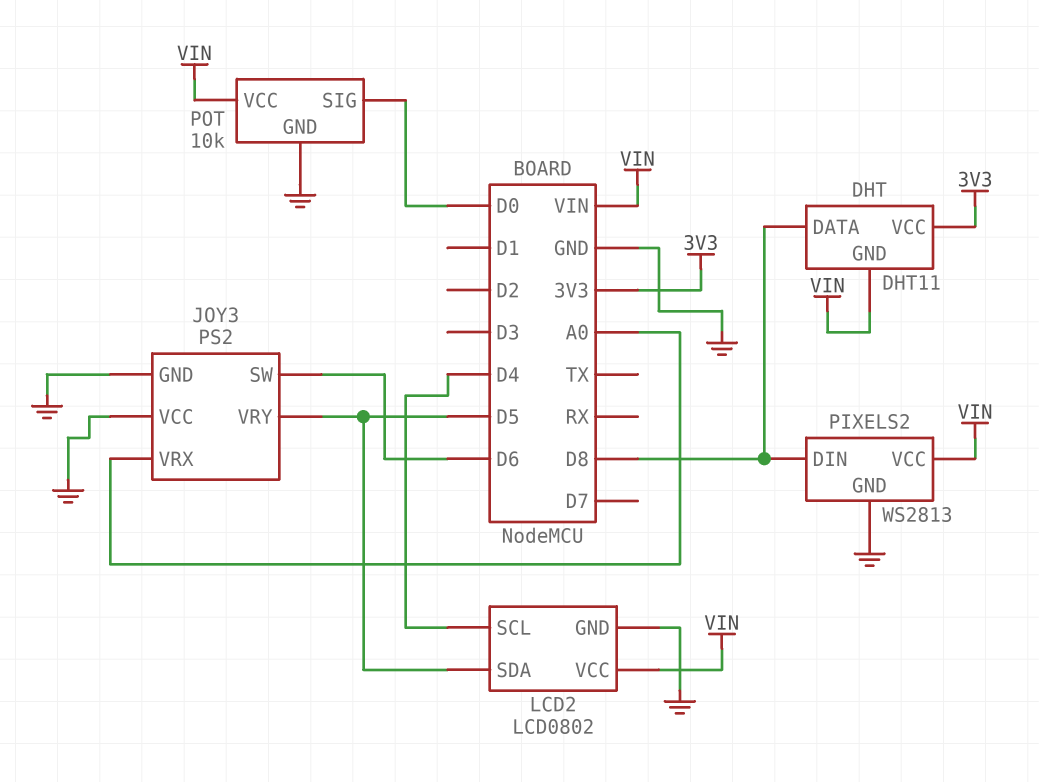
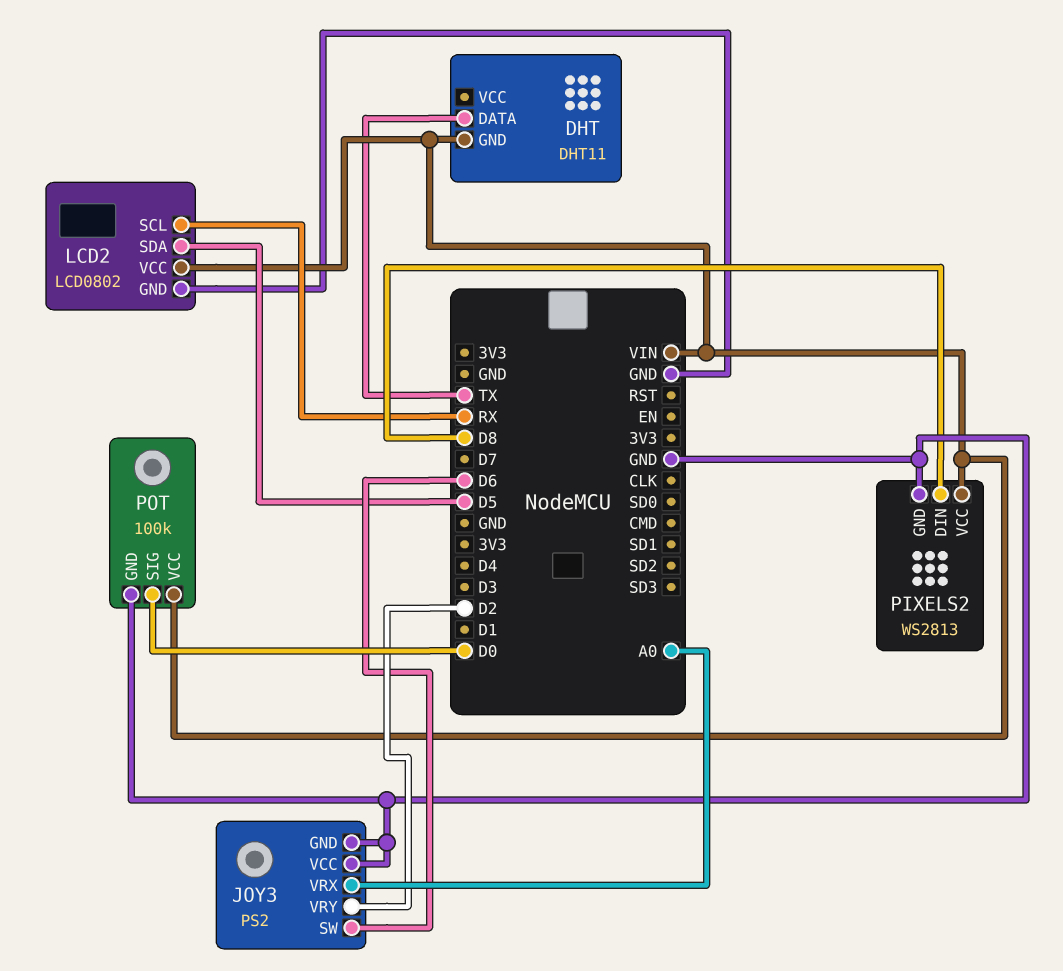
DHT pin DATA: D8 -> TX
DHT pin VCC: 3V3 -> none
JOY3 pin VRY: D5 -> D2
LCD2 pin SCL: D4 -> RX
POT: 10k -> 100k

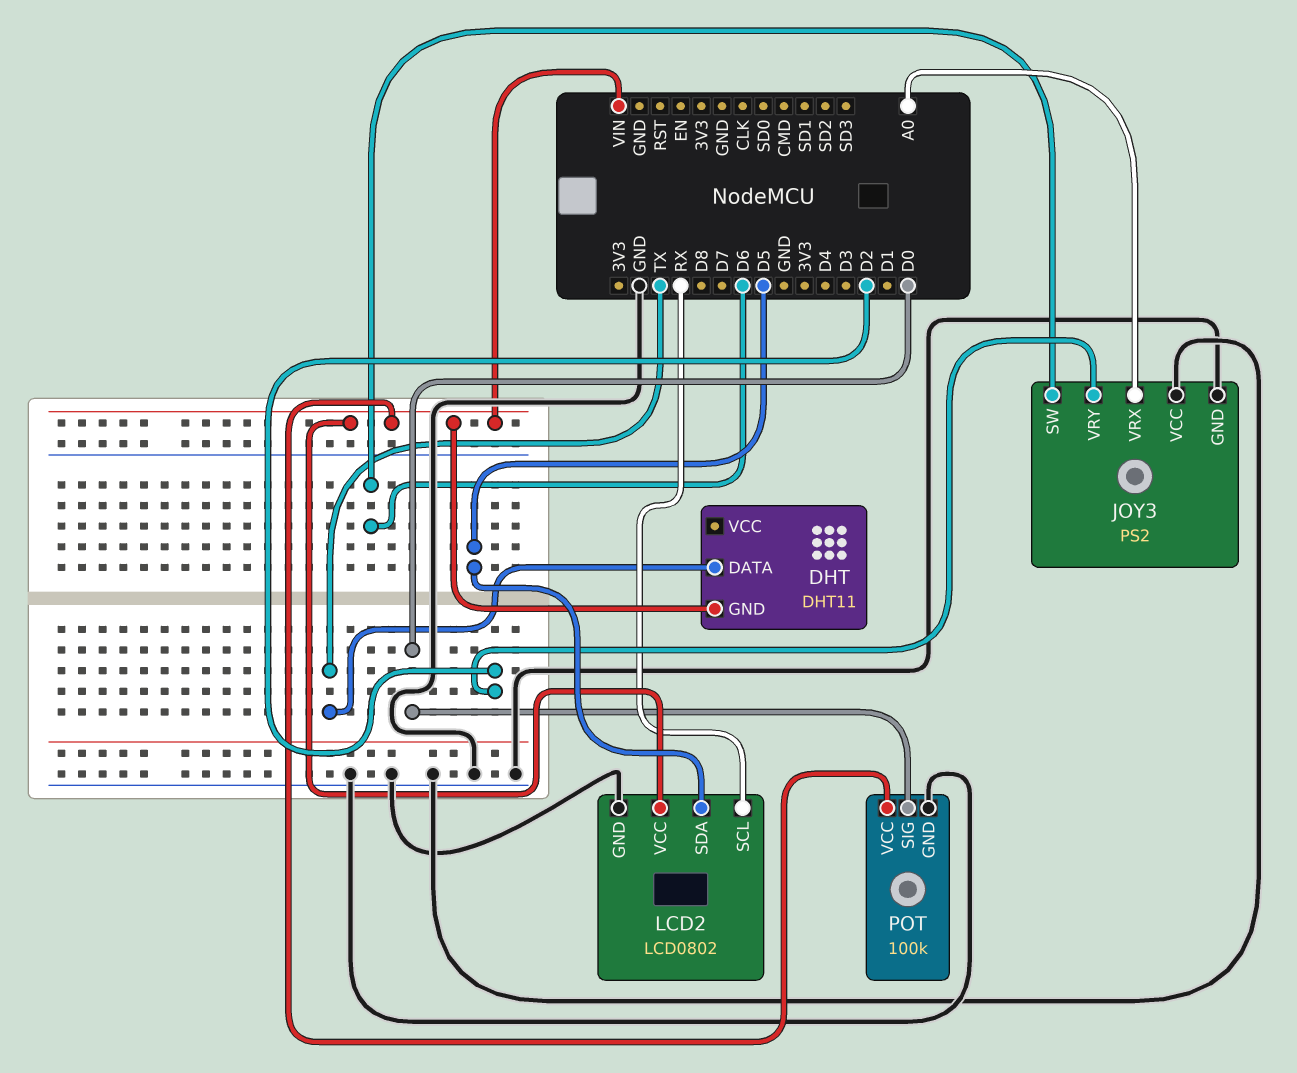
PIXELS2: WS2813 -> none
PIXELS2 pin DIN: D8 -> none
PIXELS2 pin GND: GND -> none
PIXELS2 pin VCC: VIN -> none

